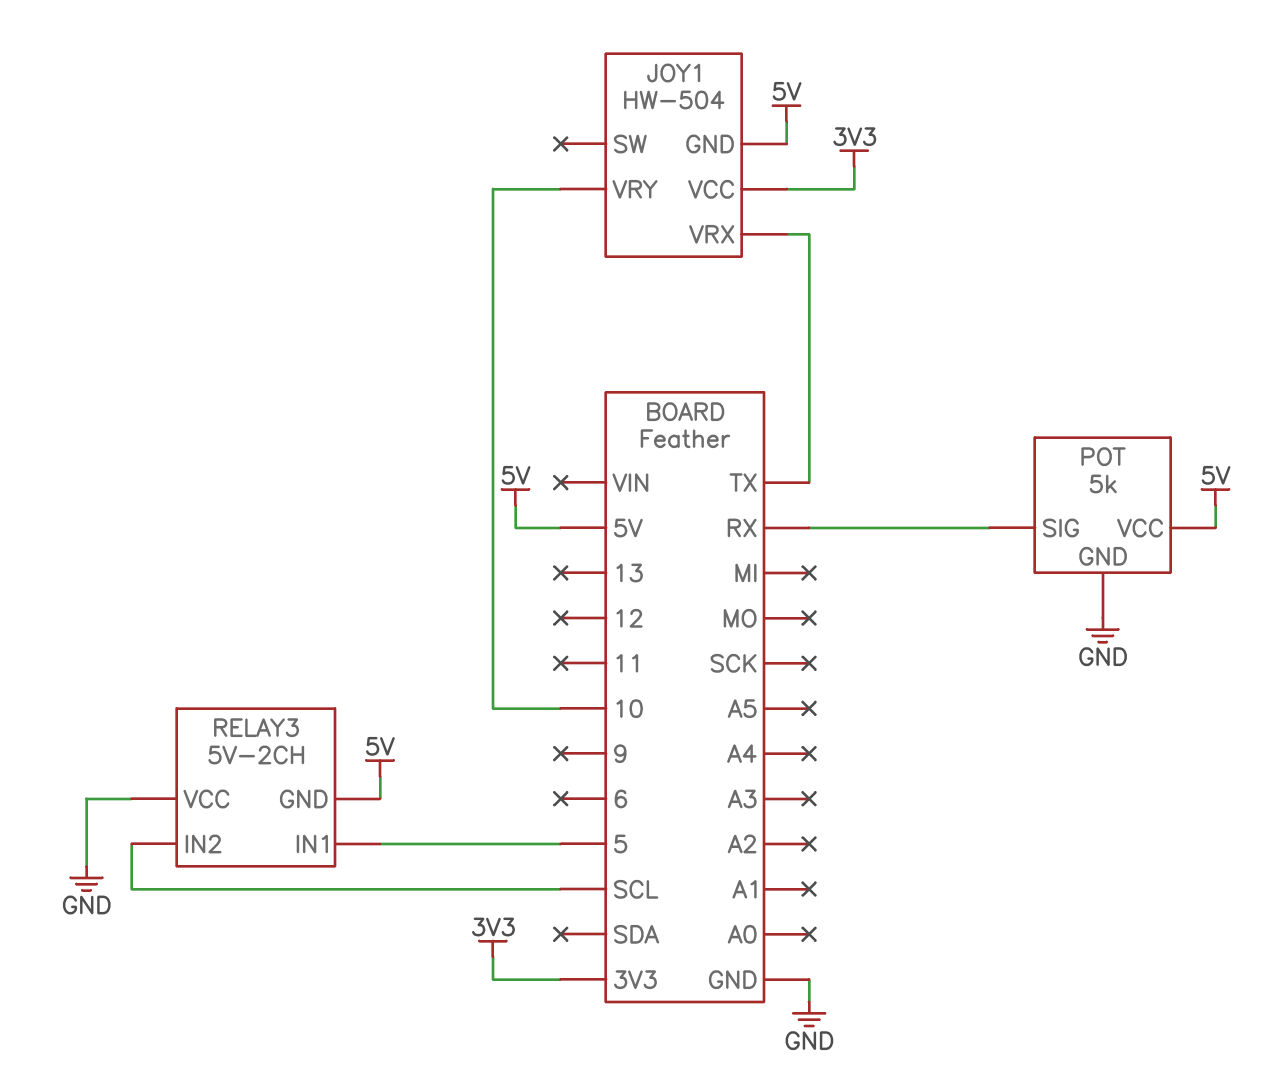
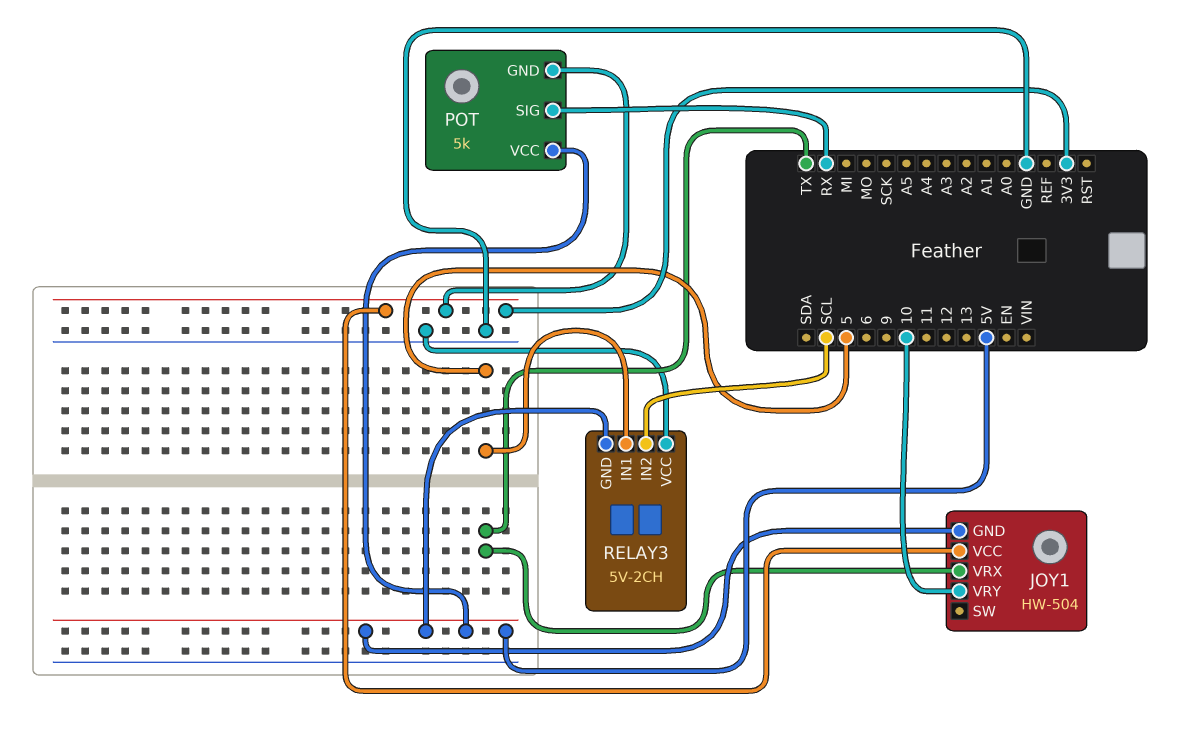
POT pin GND: GND -> 3V3

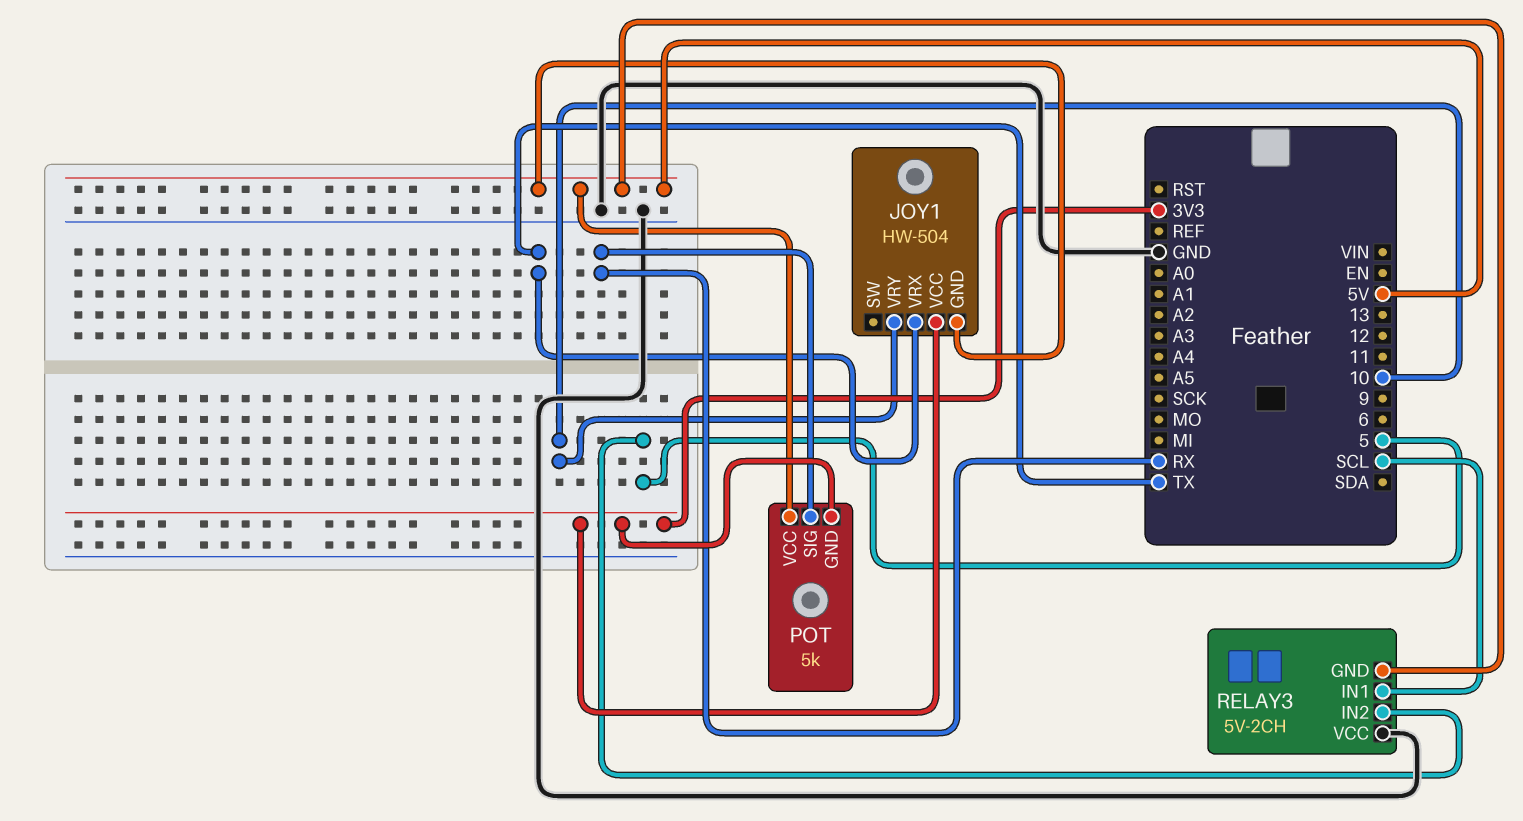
RELAY3 pin IN1: 5 -> SCL
RELAY3 pin IN2: SCL -> 5

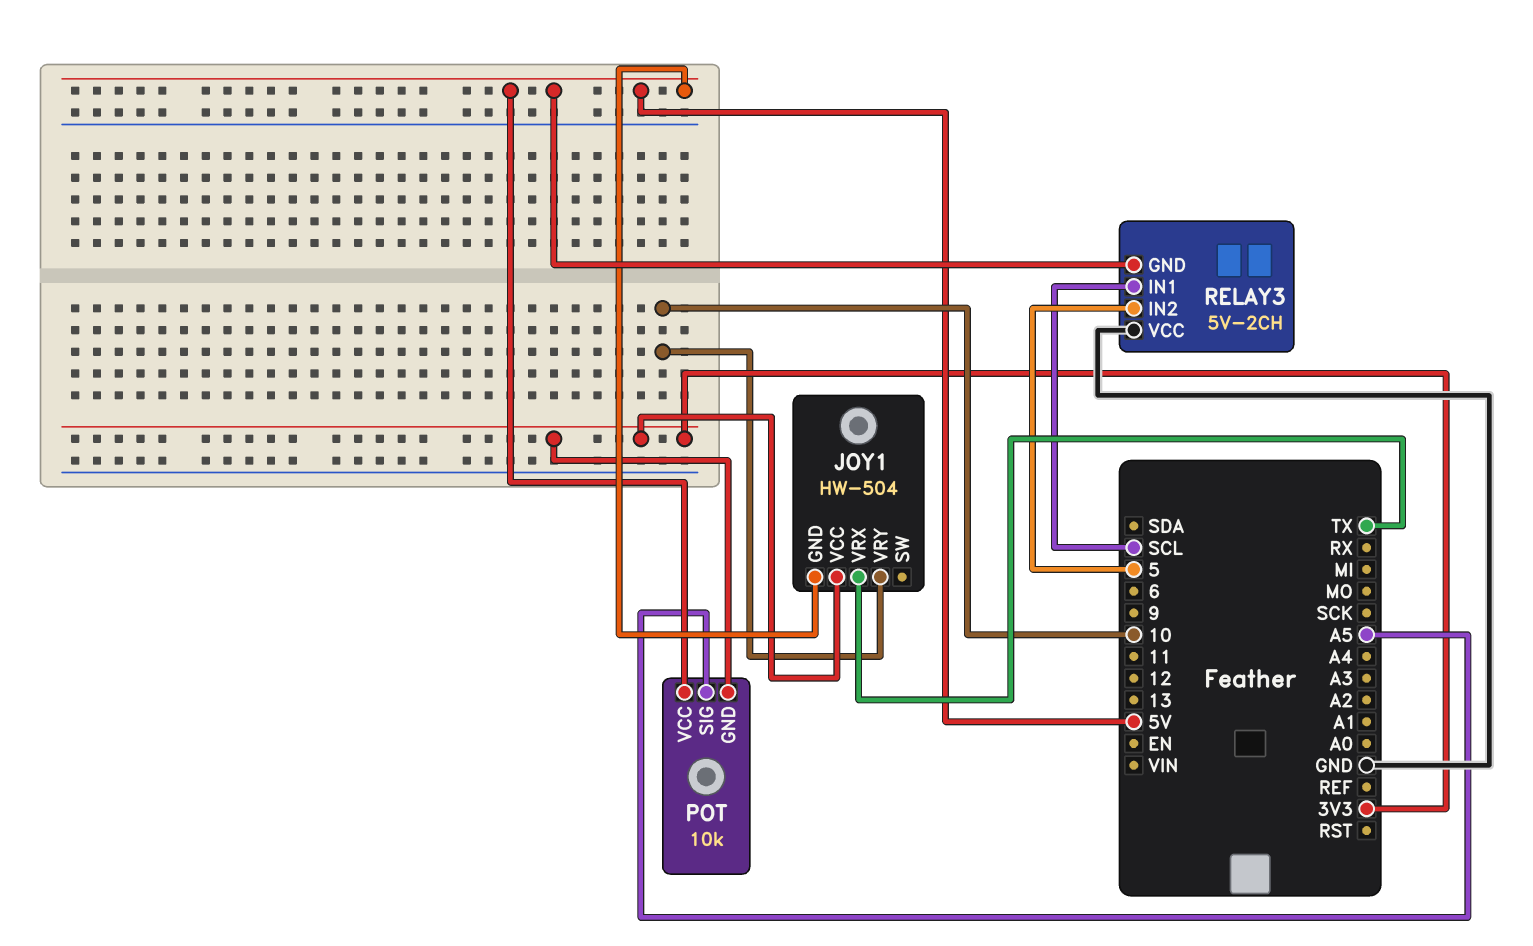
POT: 5k -> 10k
POT pin SIG: RX -> A5

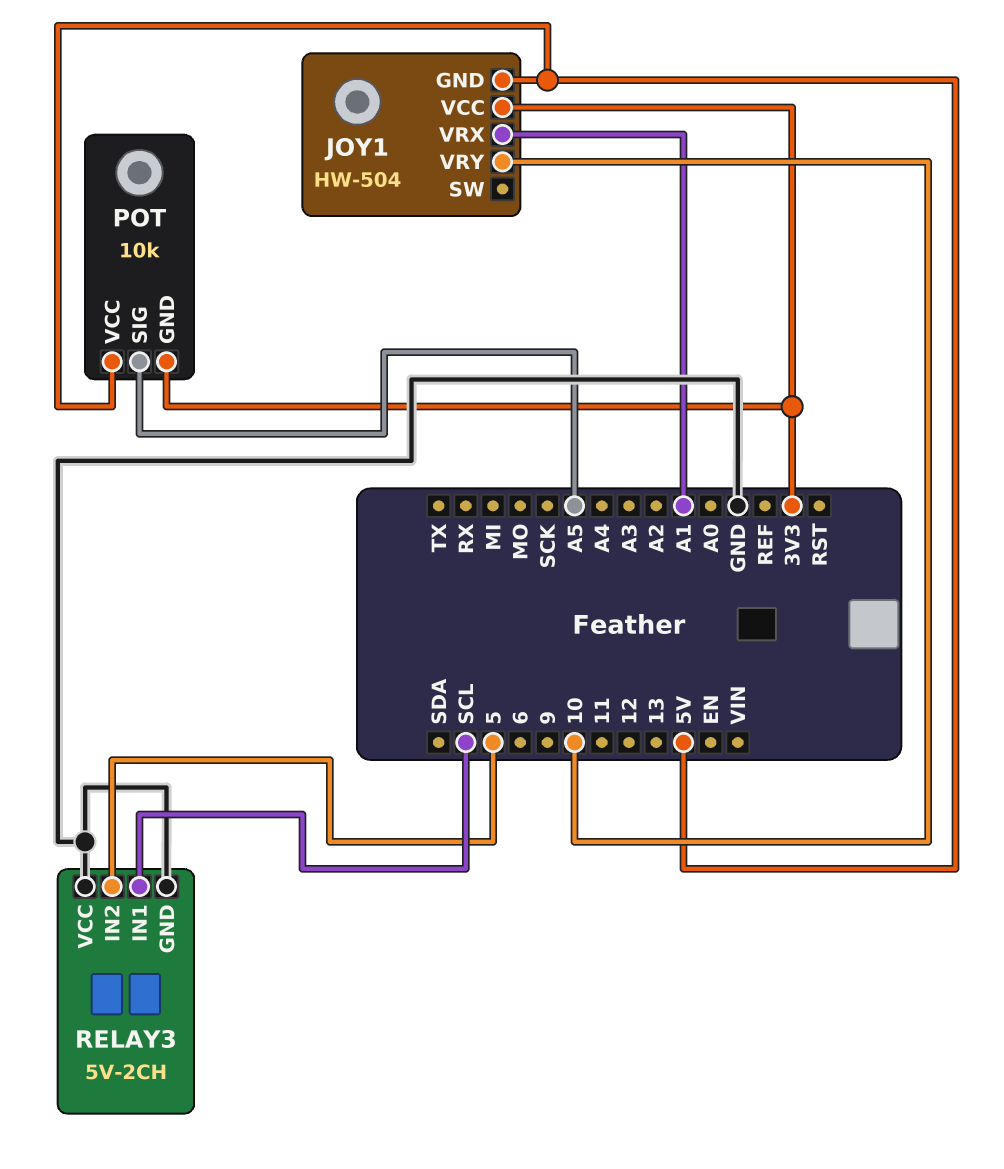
JOY1 pin VRX: TX -> A1
RELAY3 pin GND: 5V -> GND

